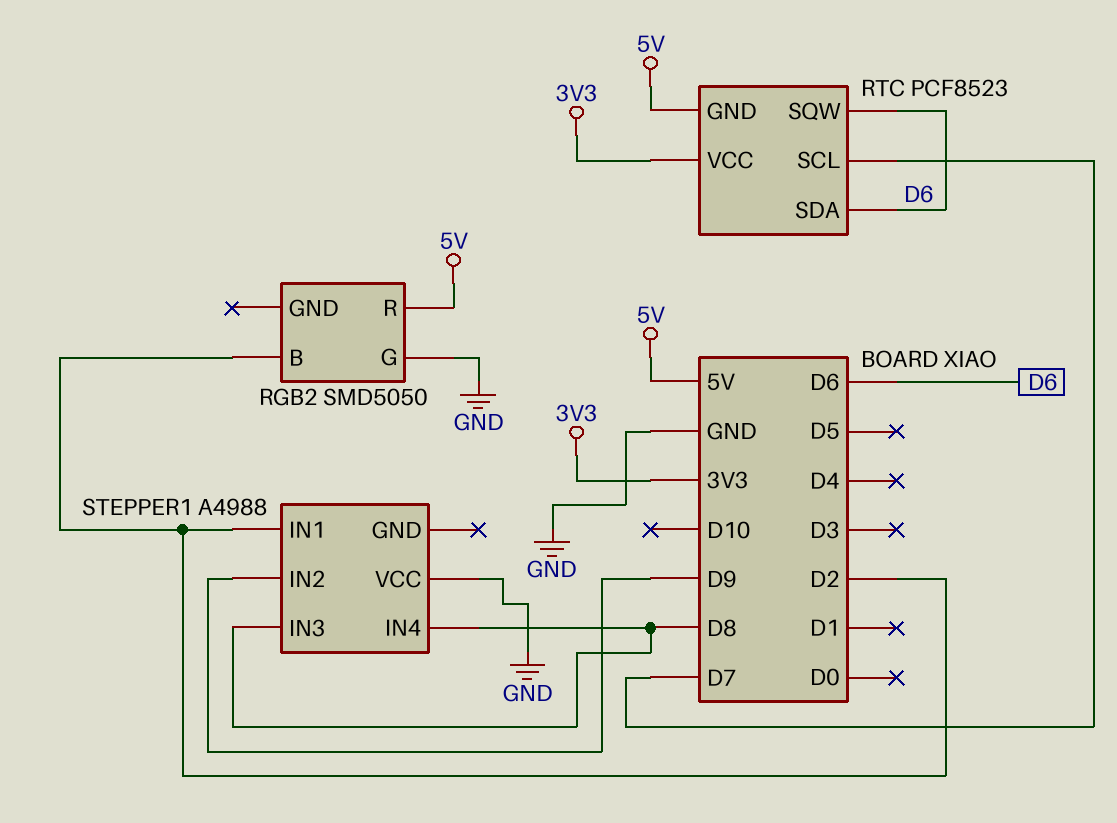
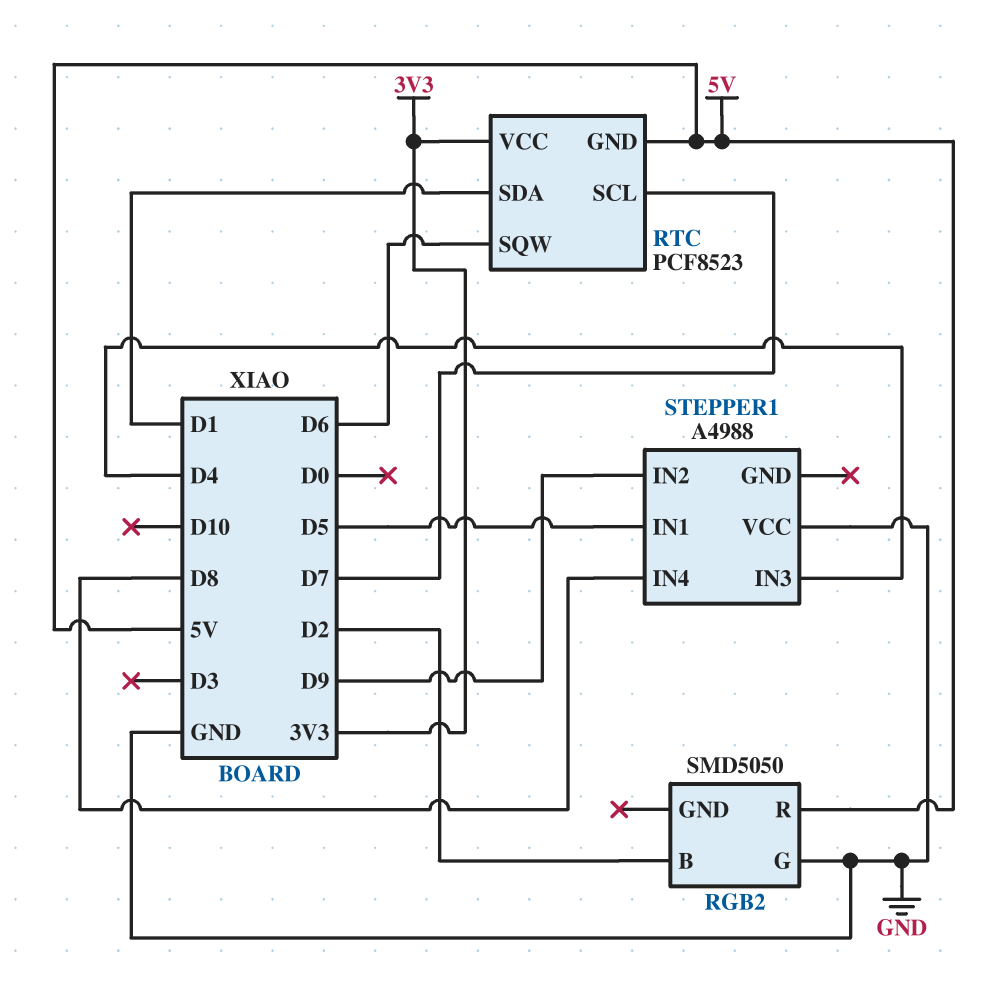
RTC pin SDA: D6 -> D1
STEPPER1 pin IN1: D2 -> D5
STEPPER1 pin IN3: D8 -> D4

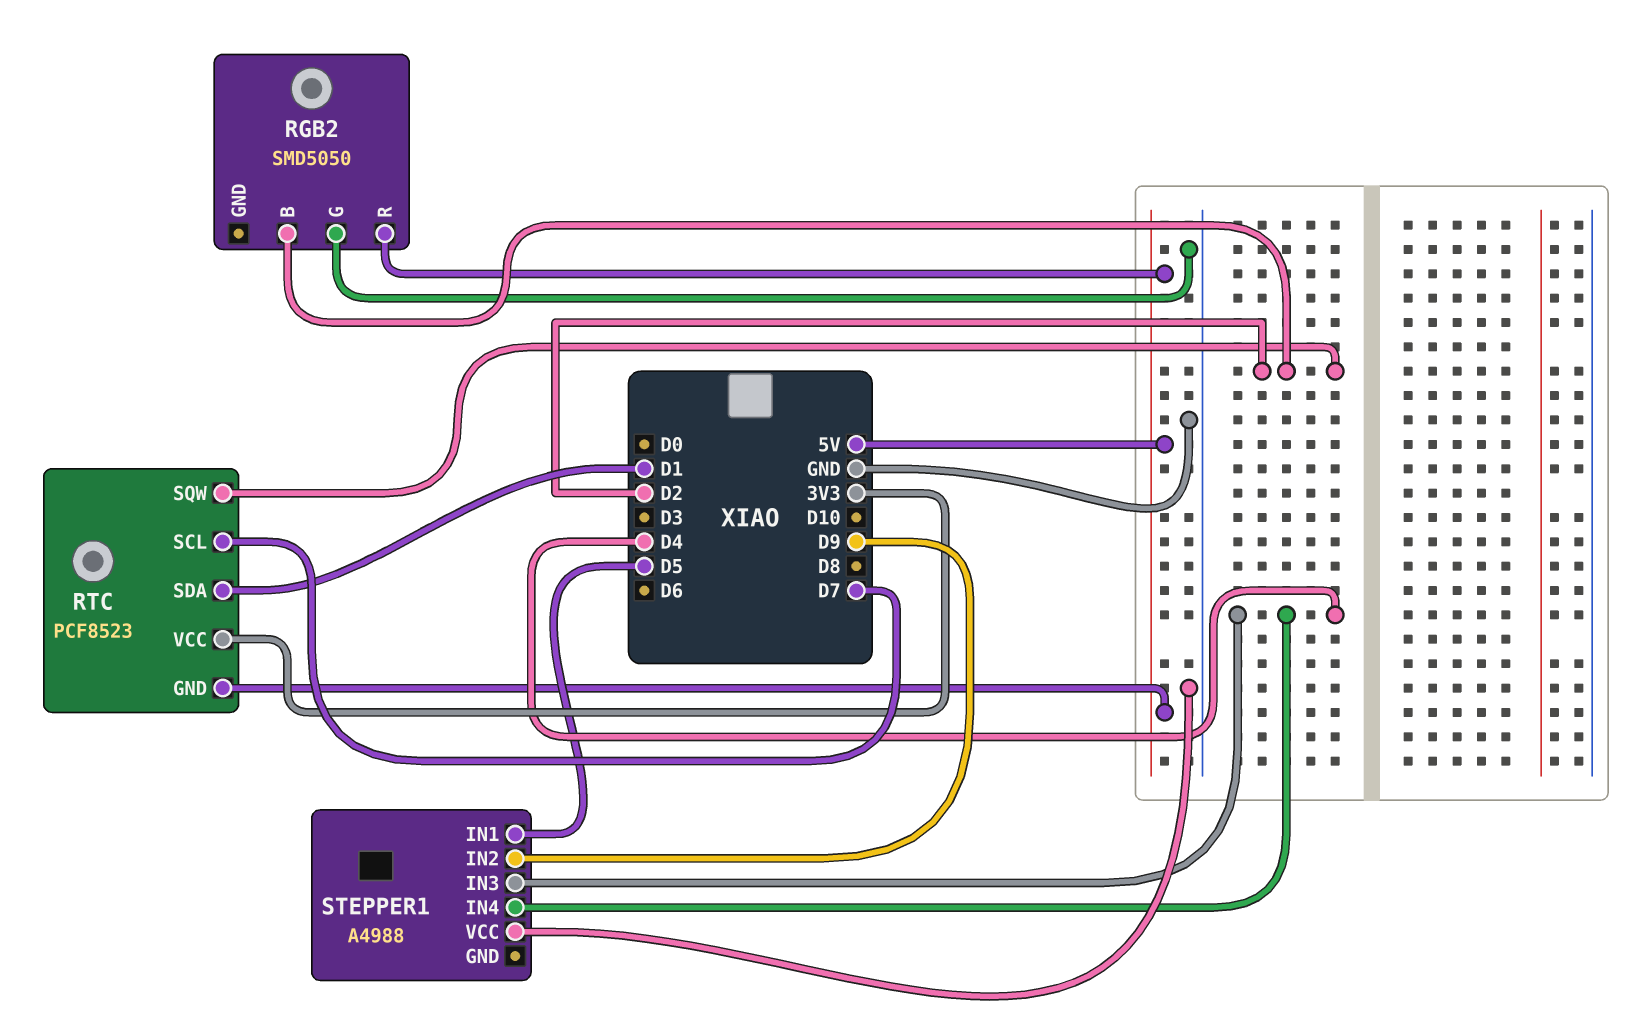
RTC pin SQW: D6 -> D2
STEPPER1 pin IN4: D8 -> D4

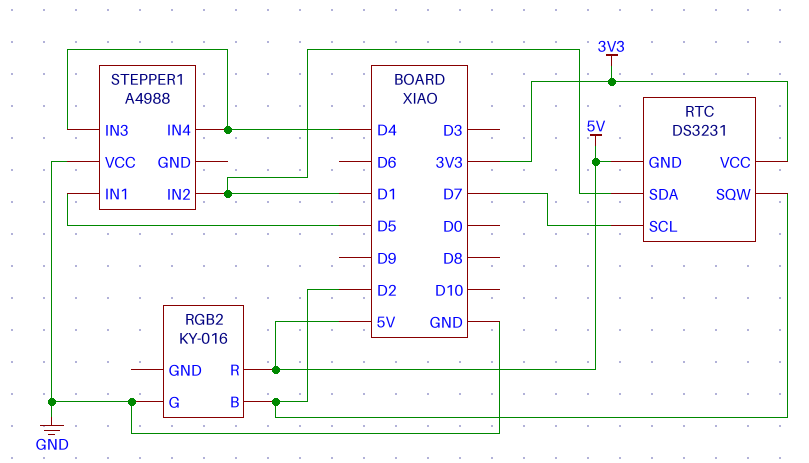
RGB2: SMD5050 -> KY-016
RTC: PCF8523 -> DS3231
STEPPER1 pin IN2: D9 -> D1

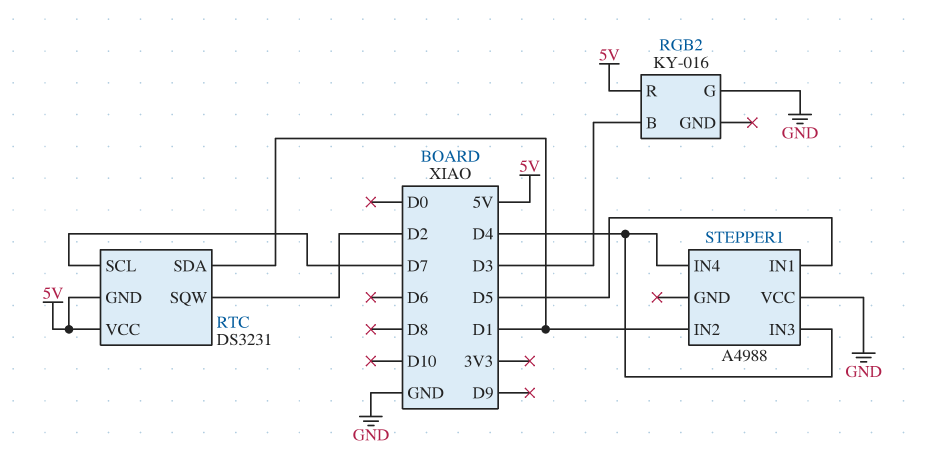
RGB2 pin B: D2 -> D3
RTC pin VCC: 3V3 -> 5V

